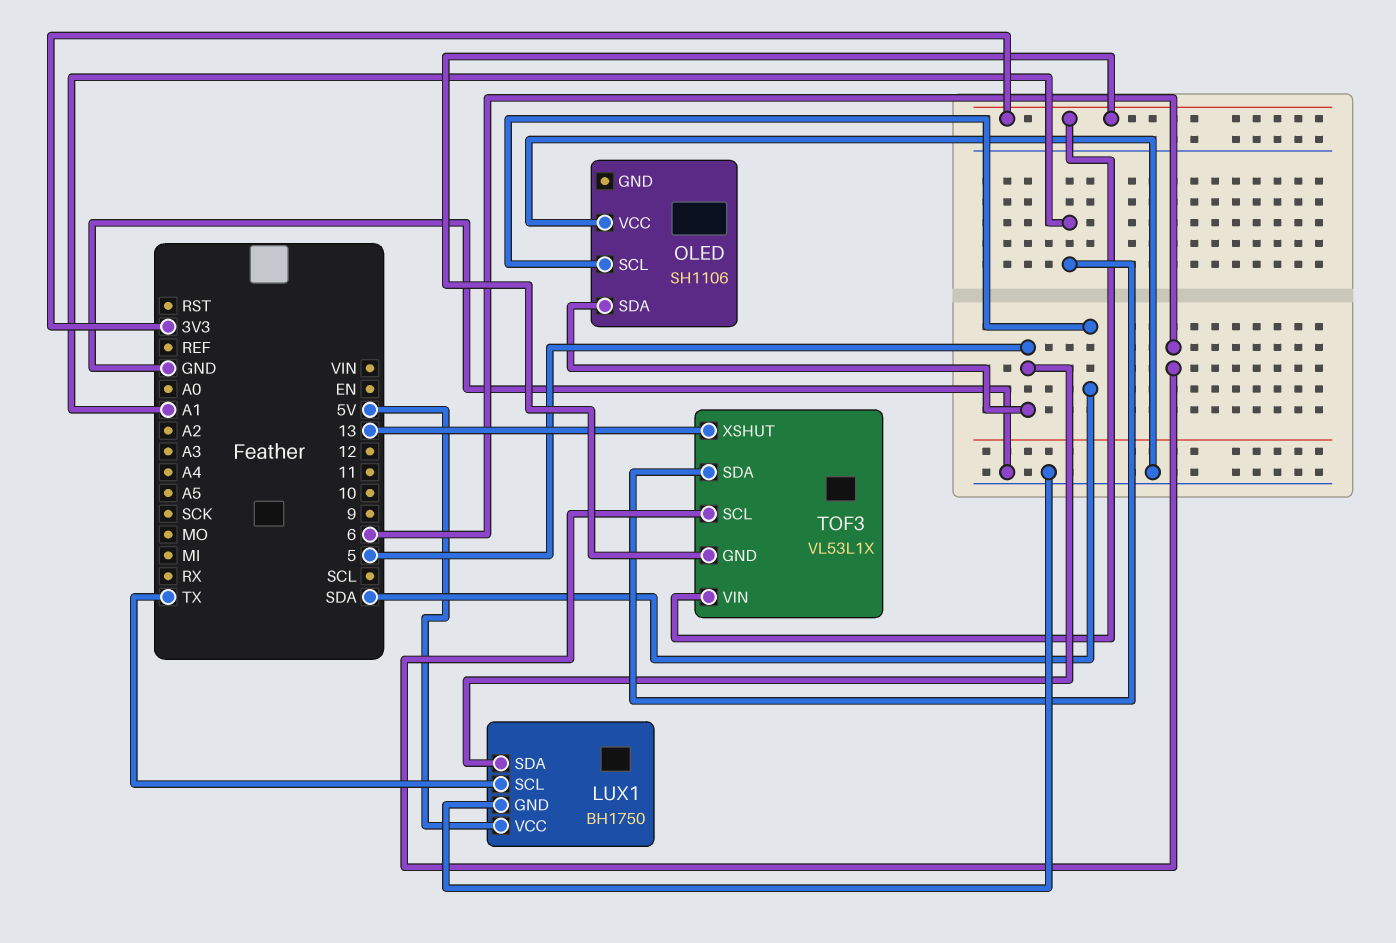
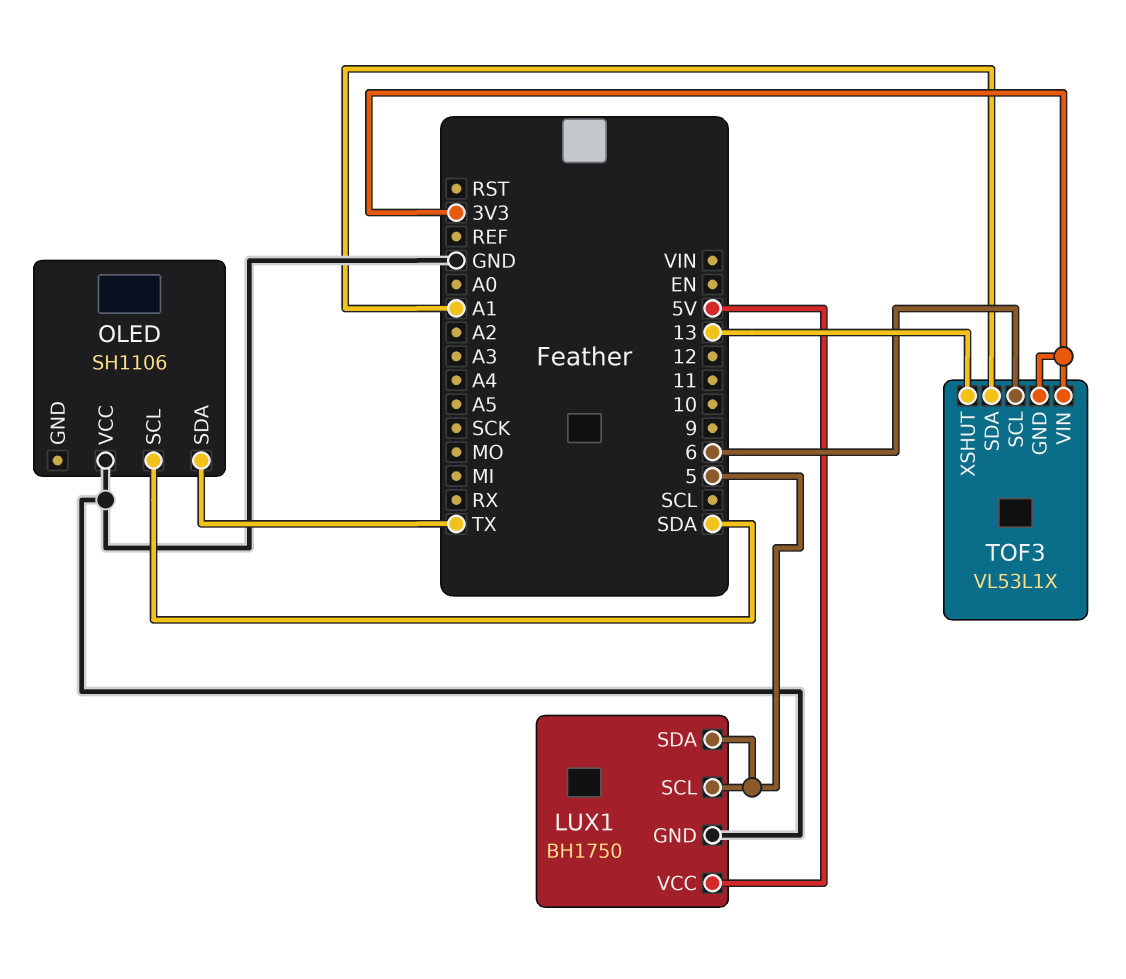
LUX1 pin SCL: TX -> 5
OLED pin SDA: 5 -> TX

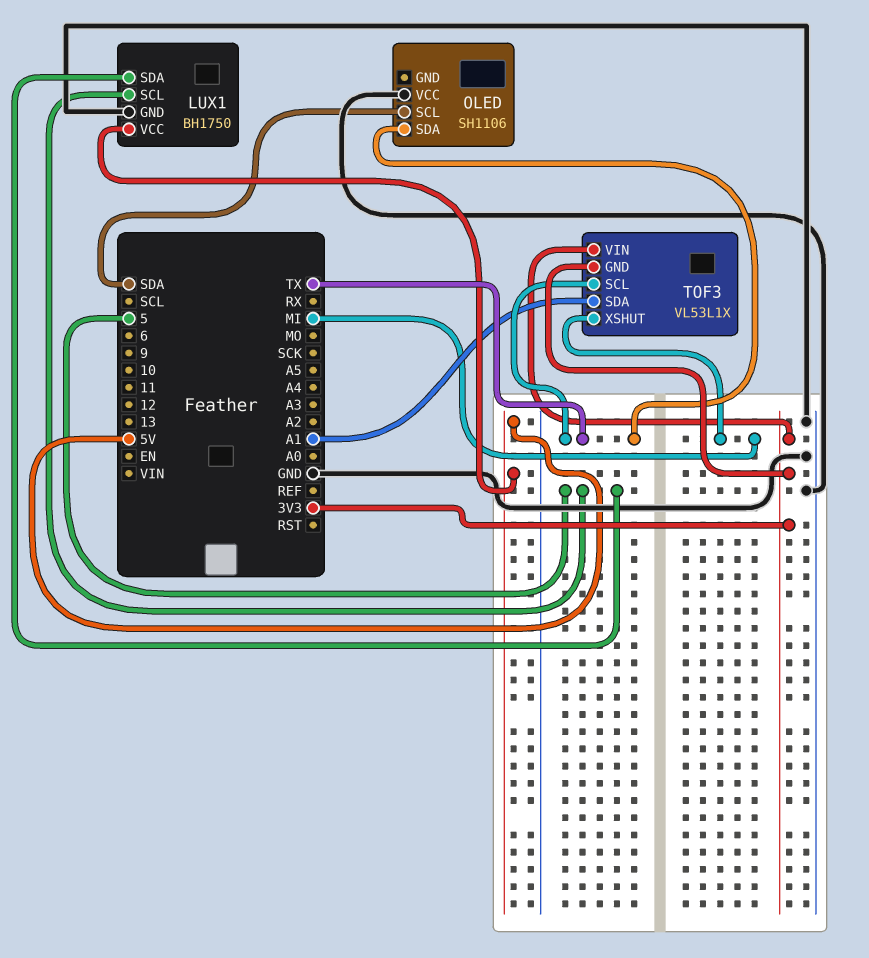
TOF3 pin SCL: 6 -> TX
TOF3 pin XSHUT: 13 -> MI

